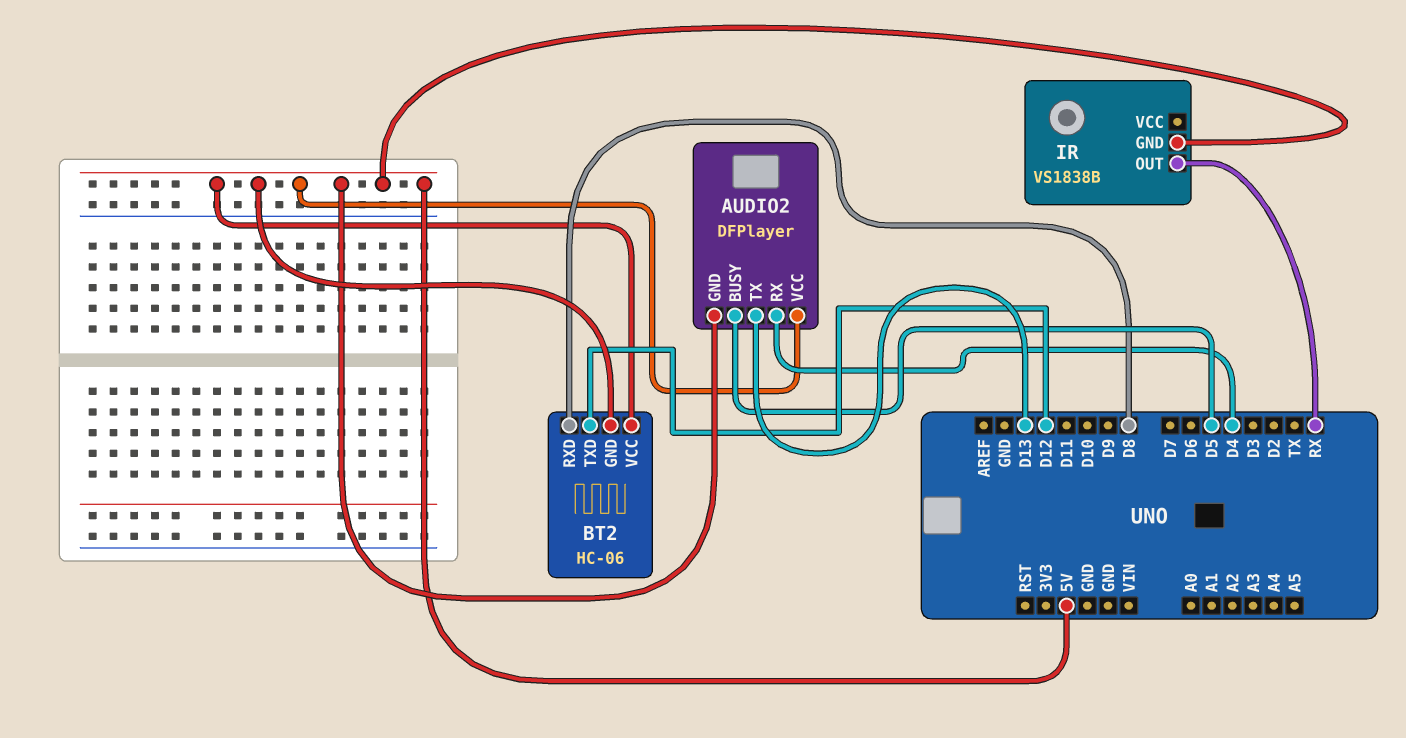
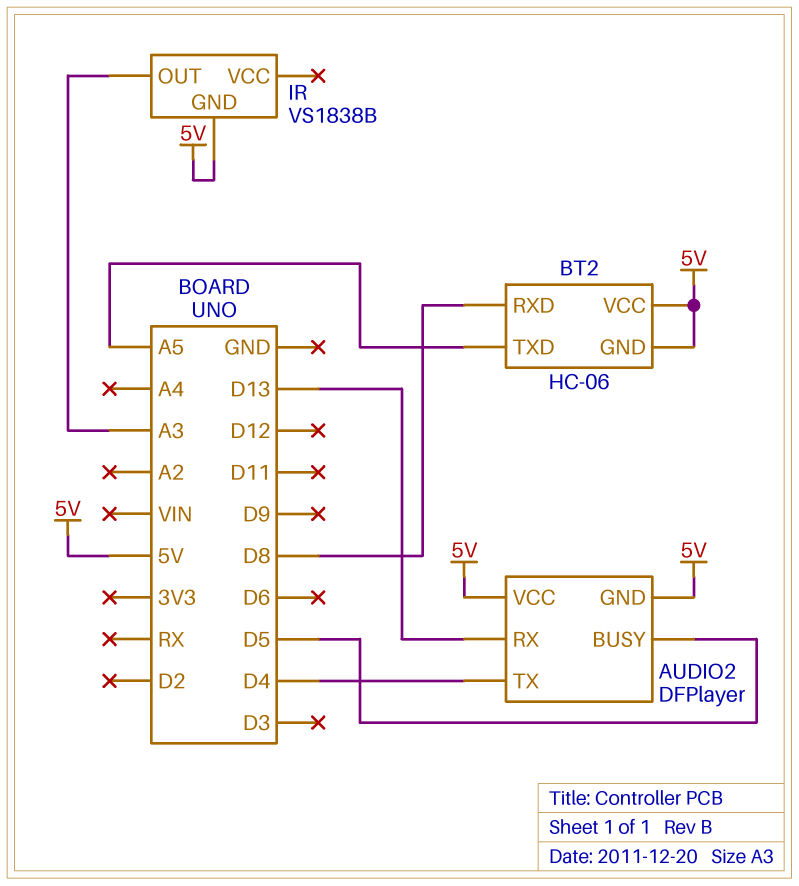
AUDIO2 pin RX: D4 -> D13
AUDIO2 pin TX: D13 -> D4
BT2 pin TXD: D12 -> A5
IR pin OUT: RX -> A3

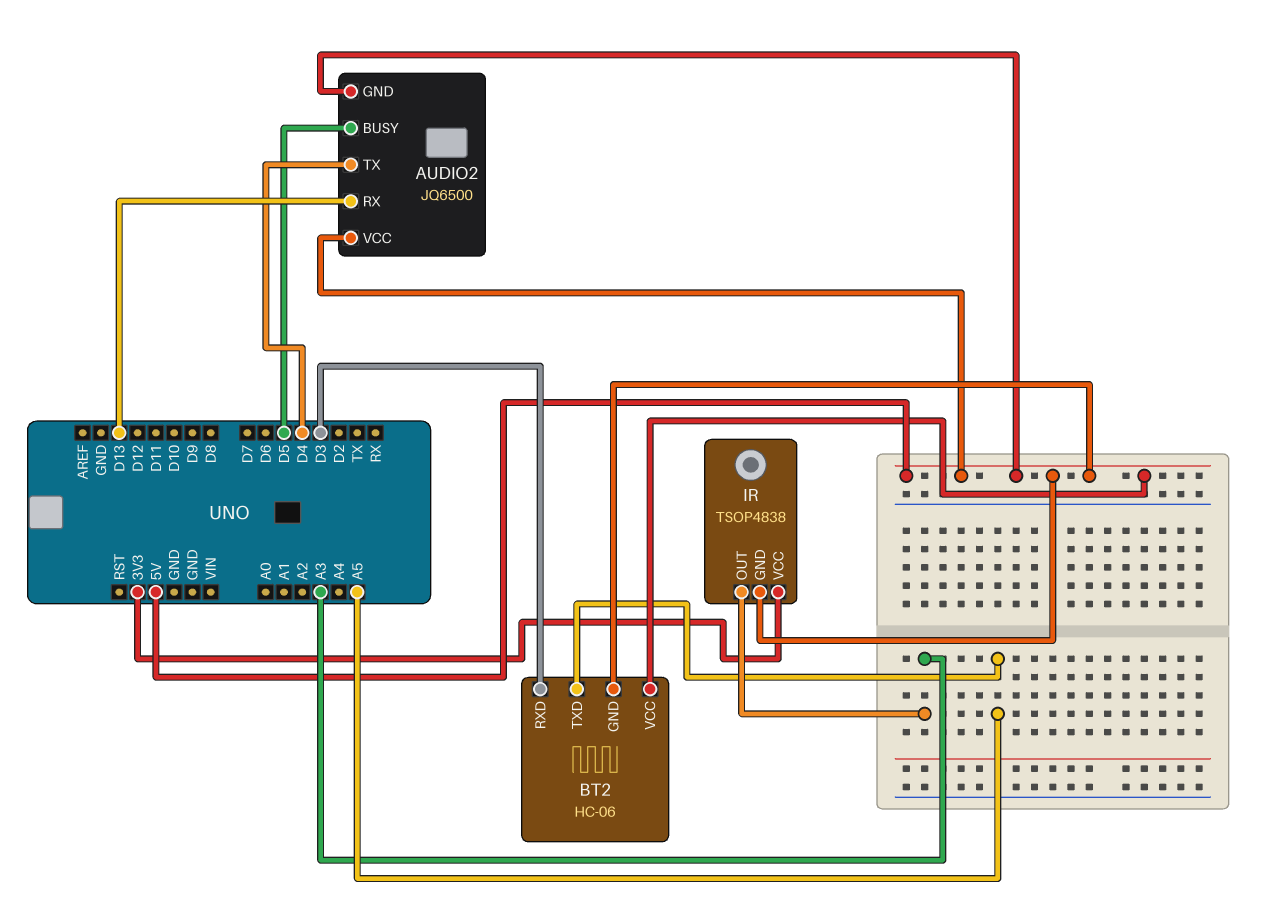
AUDIO2: DFPlayer -> JQ6500
BT2 pin RXD: D8 -> D3
IR: VS1838B -> TSOP4838
IR pin VCC: none -> 3V3

